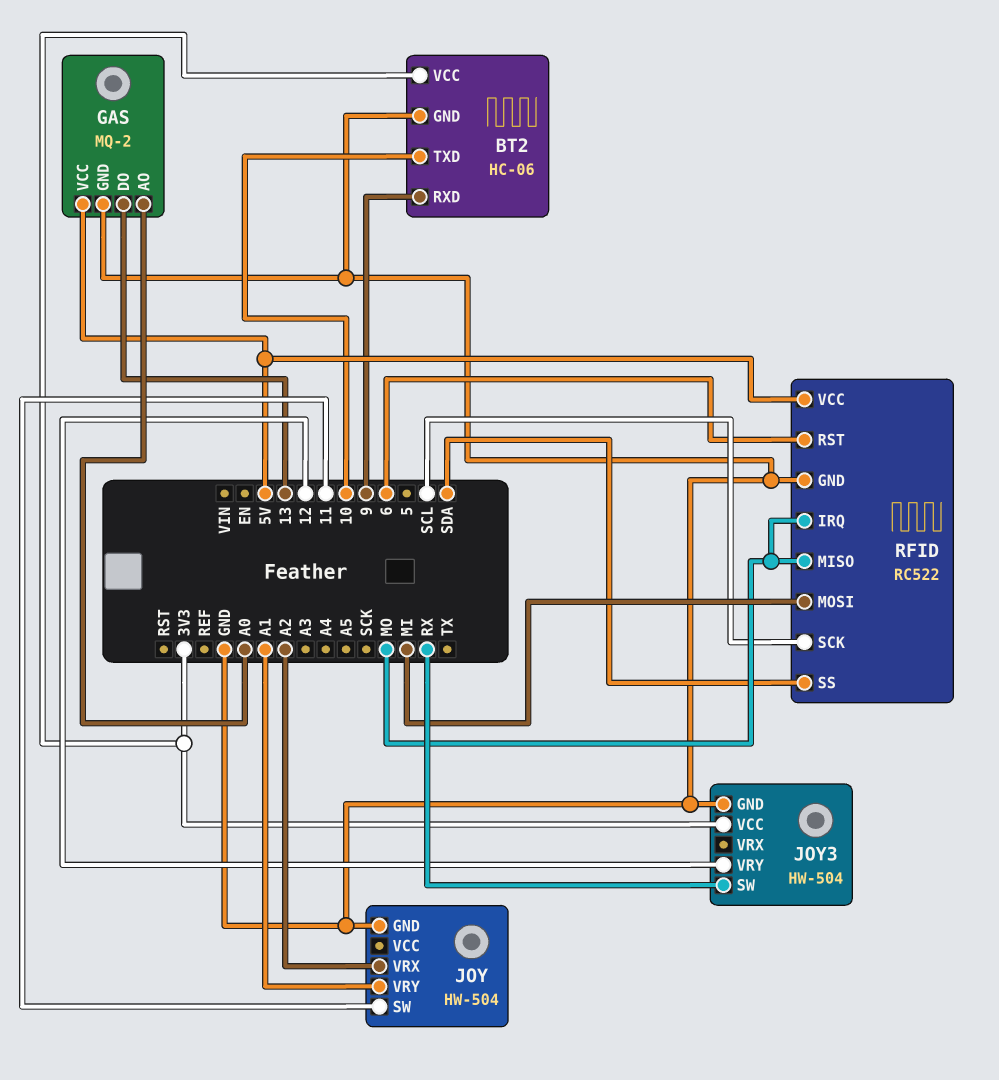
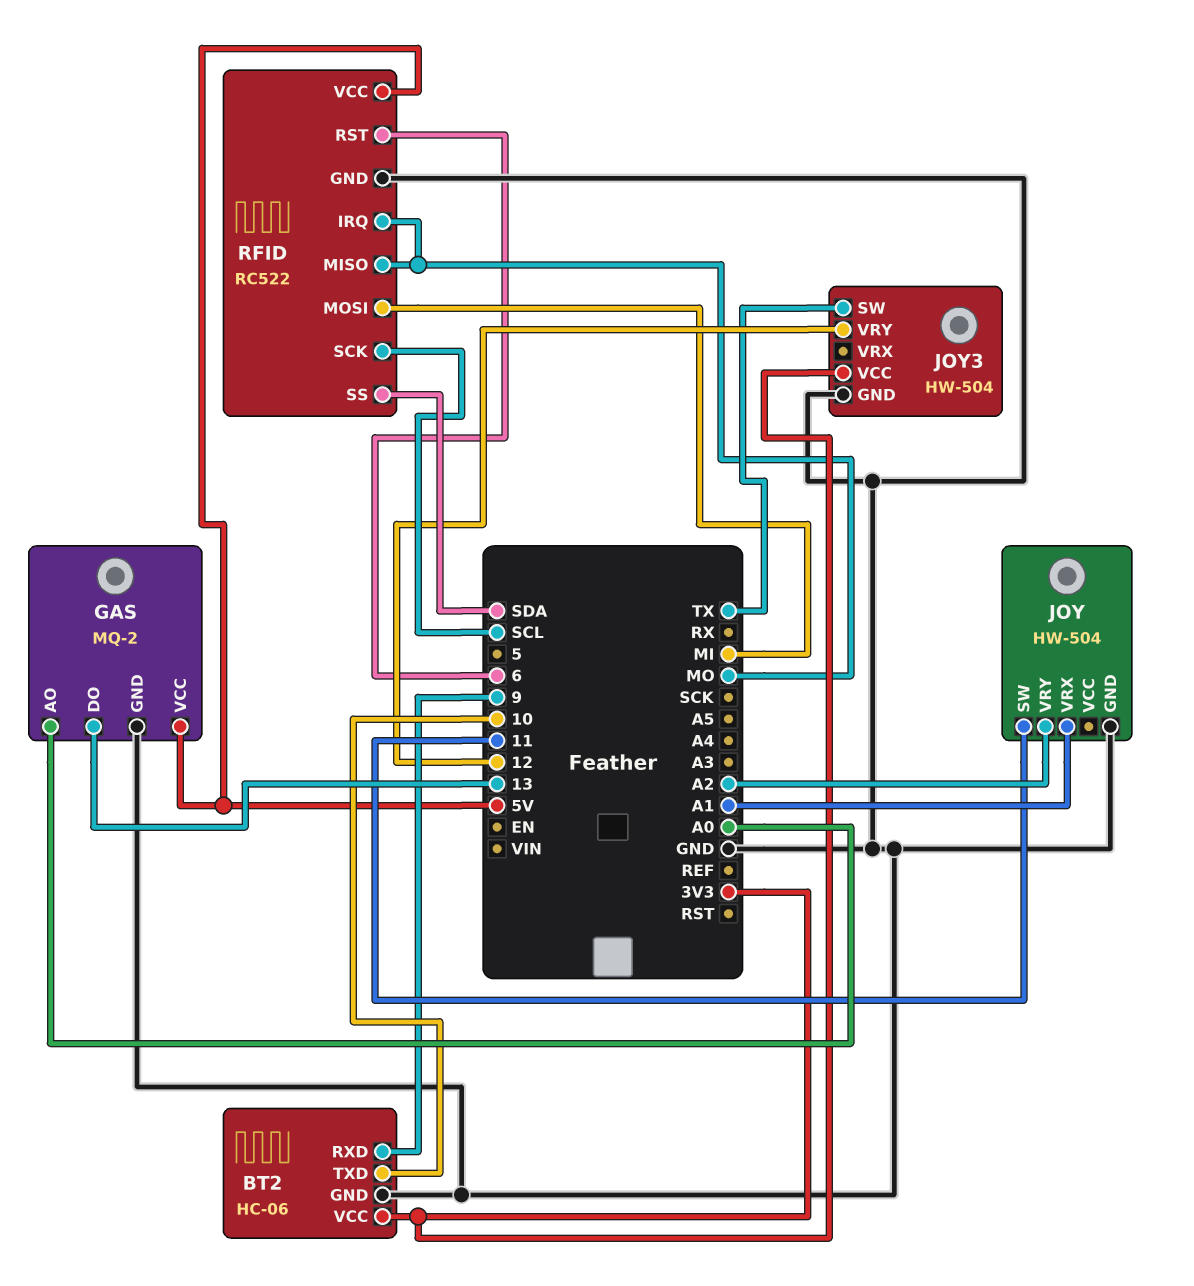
JOY pin VRX: A2 -> A1
JOY pin VRY: A1 -> A2
JOY3 pin SW: RX -> TX

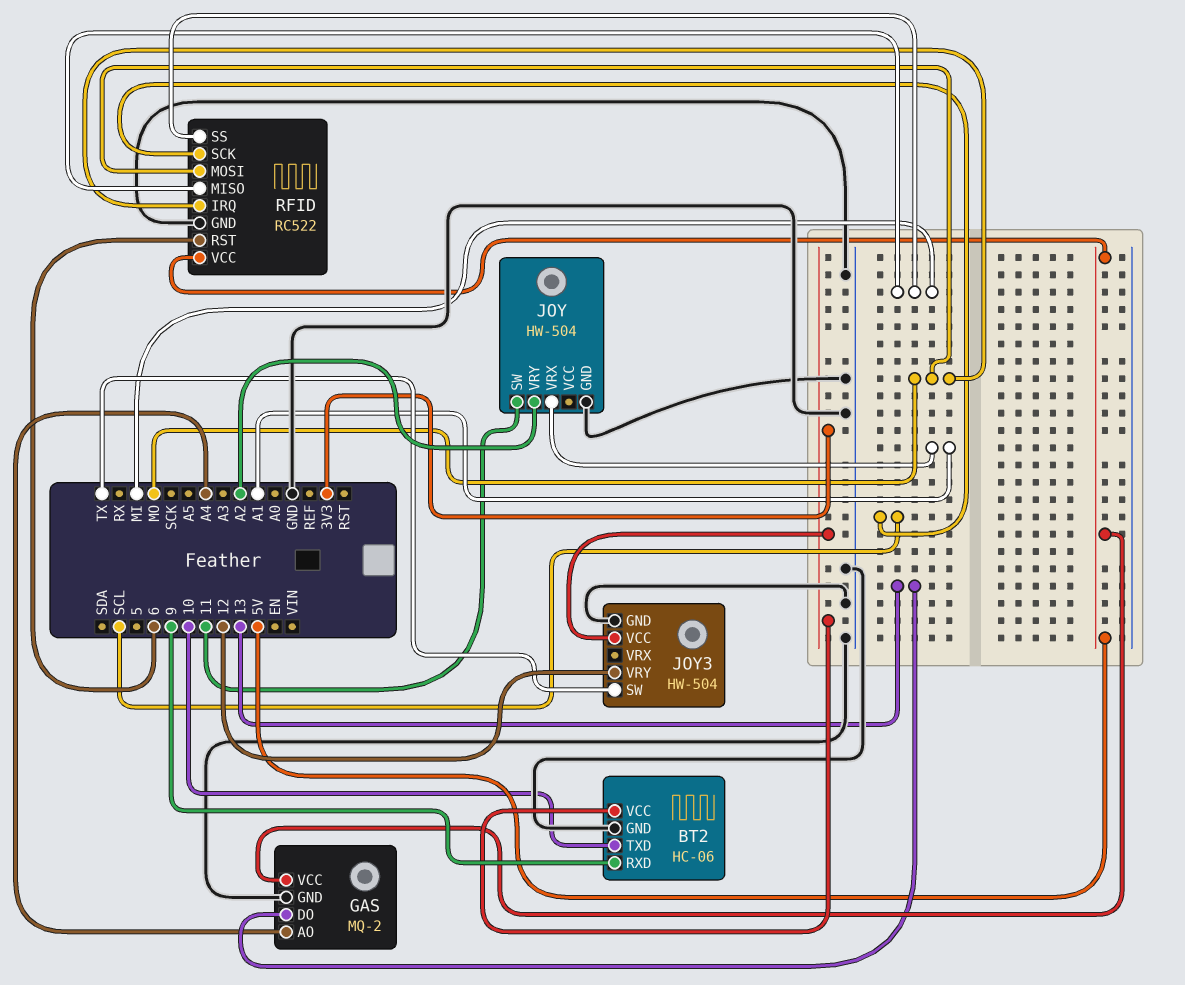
GAS pin AO: A0 -> A4
RFID pin MISO: MO -> MI
RFID pin MOSI: MI -> MO
RFID pin SS: SDA -> MI

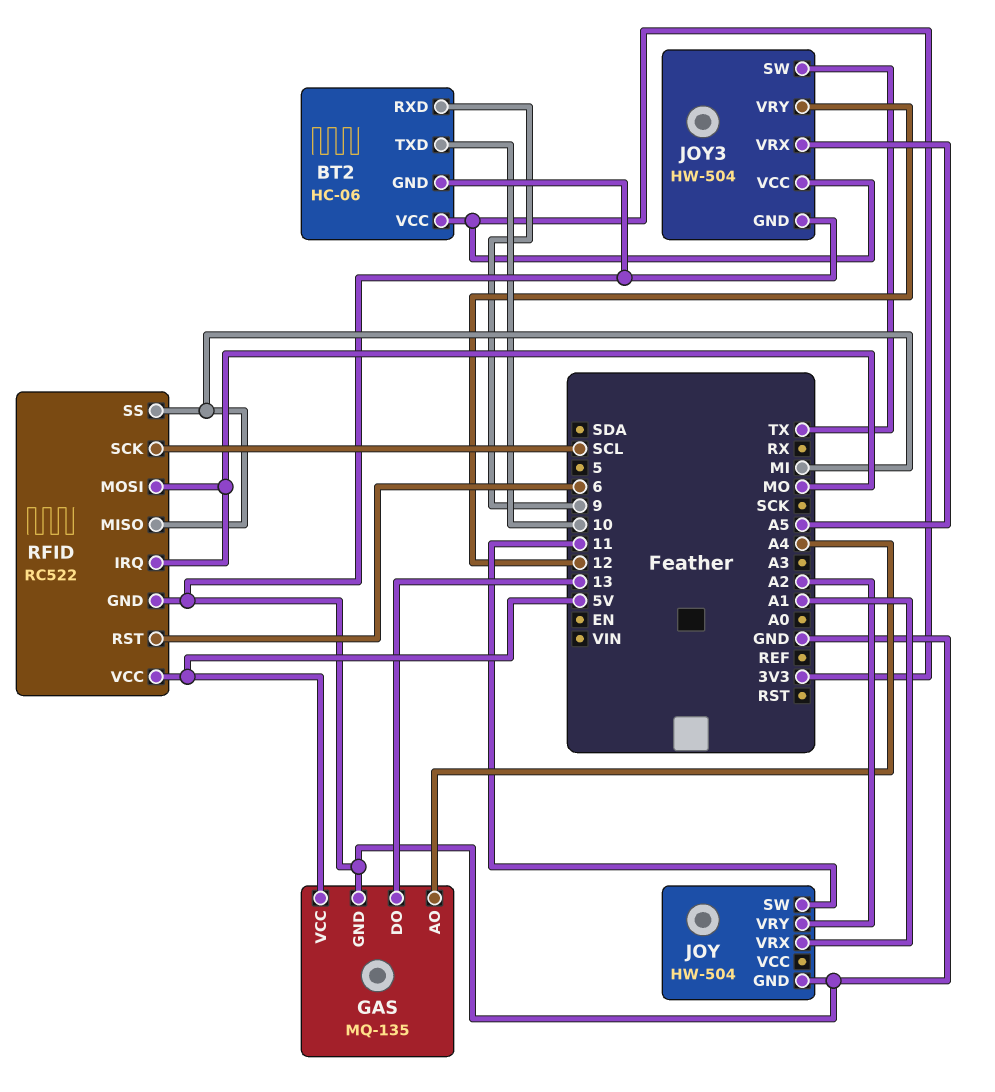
GAS: MQ-2 -> MQ-135
JOY3 pin VRX: none -> A5

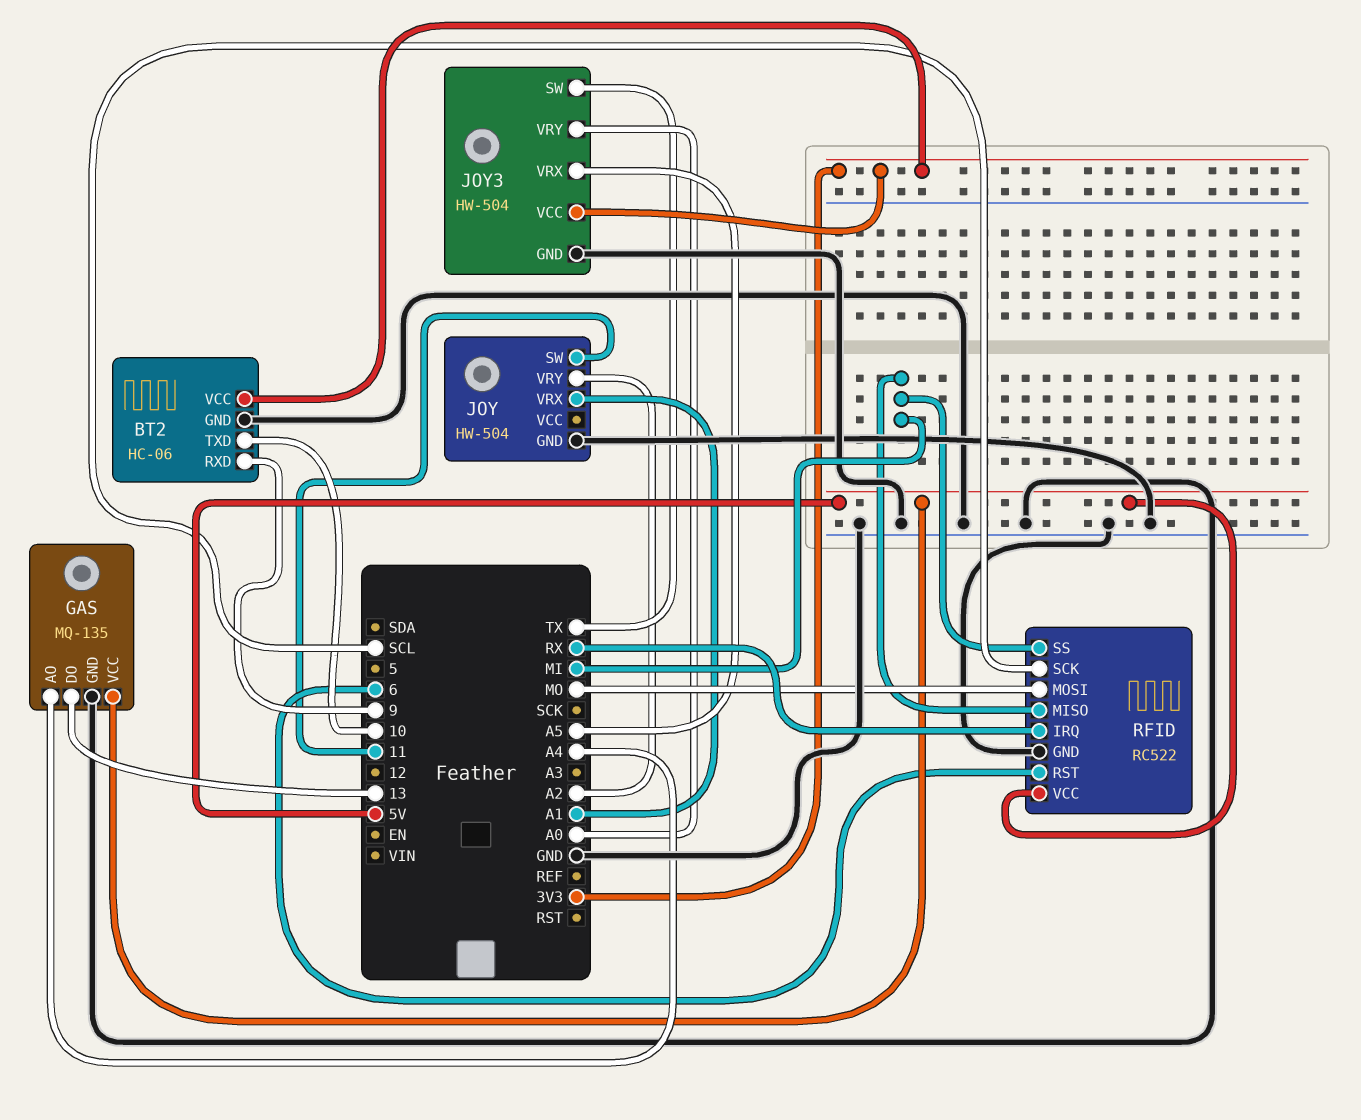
JOY3 pin VRY: 12 -> A0
RFID pin IRQ: MO -> RX

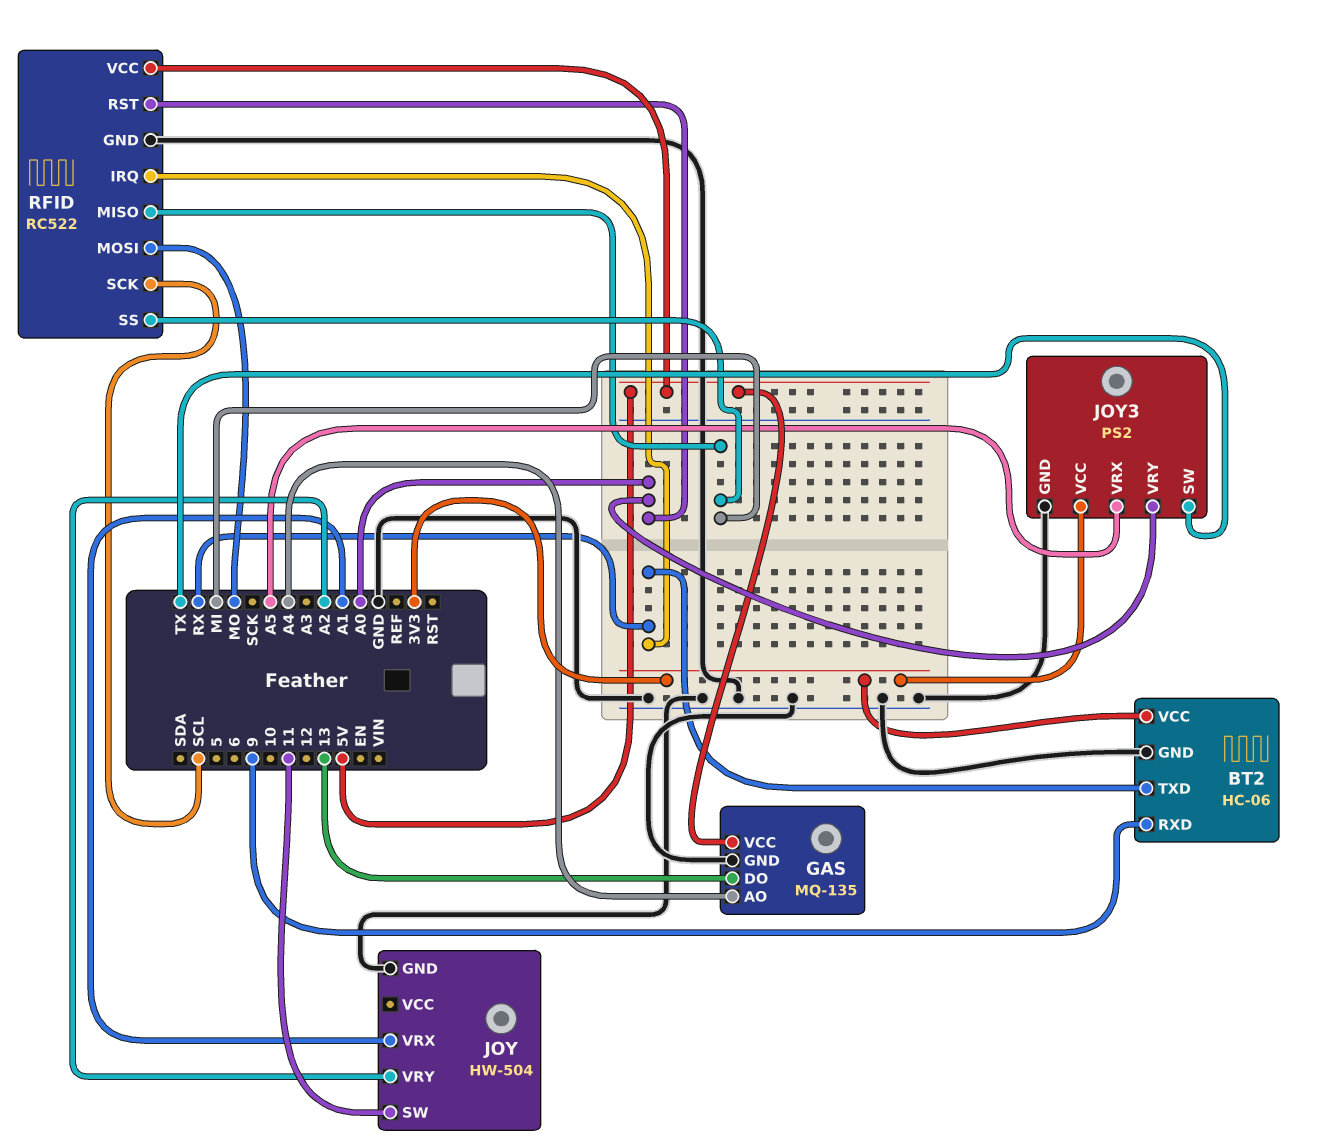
BT2 pin TXD: 10 -> RX
JOY3: HW-504 -> PS2
RFID pin RST: 6 -> A0

